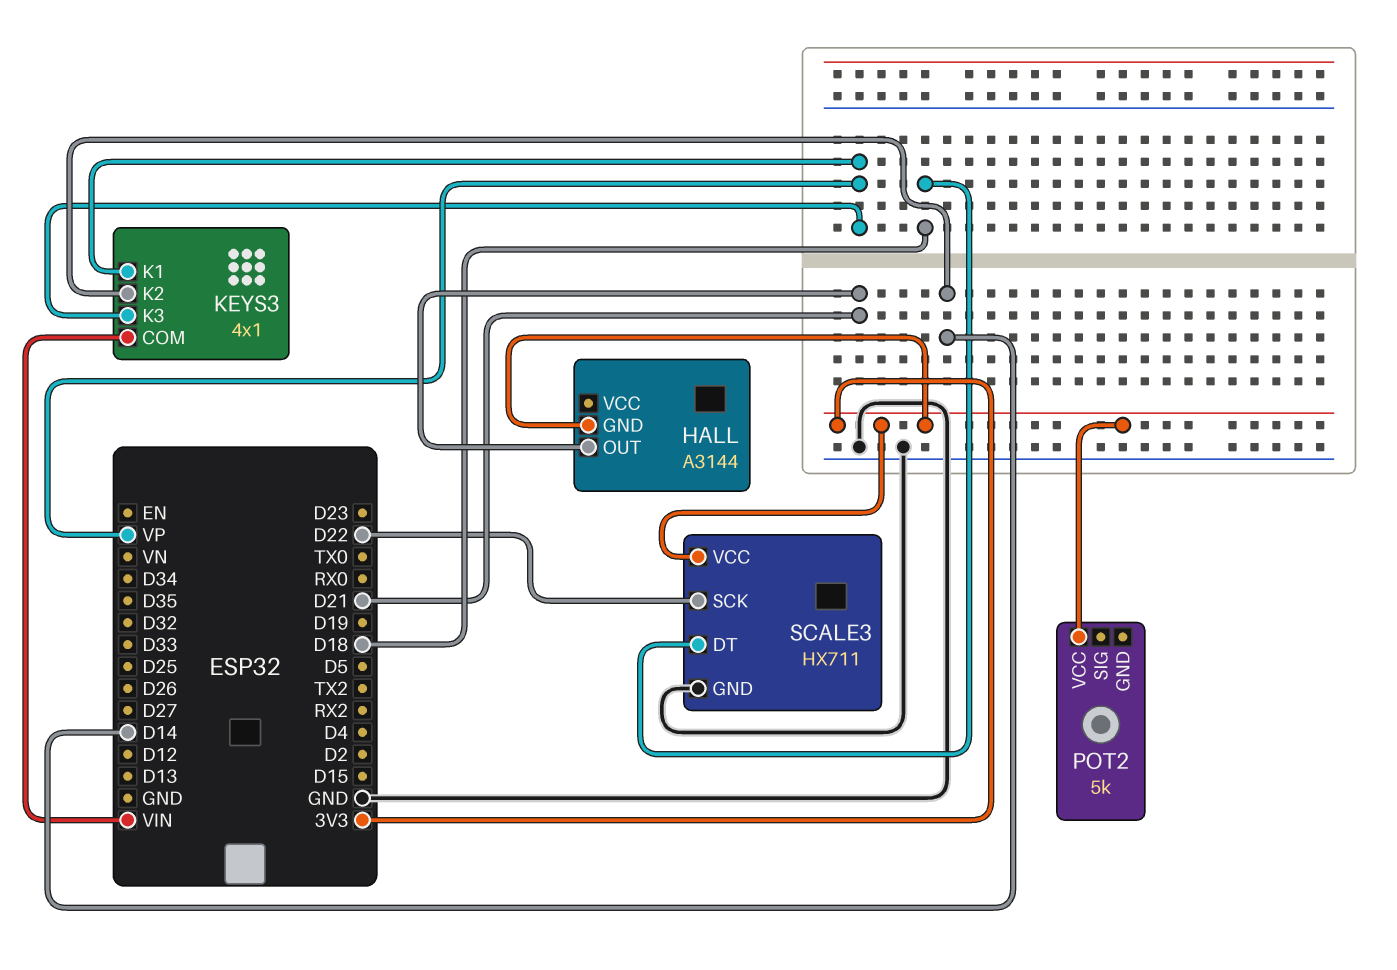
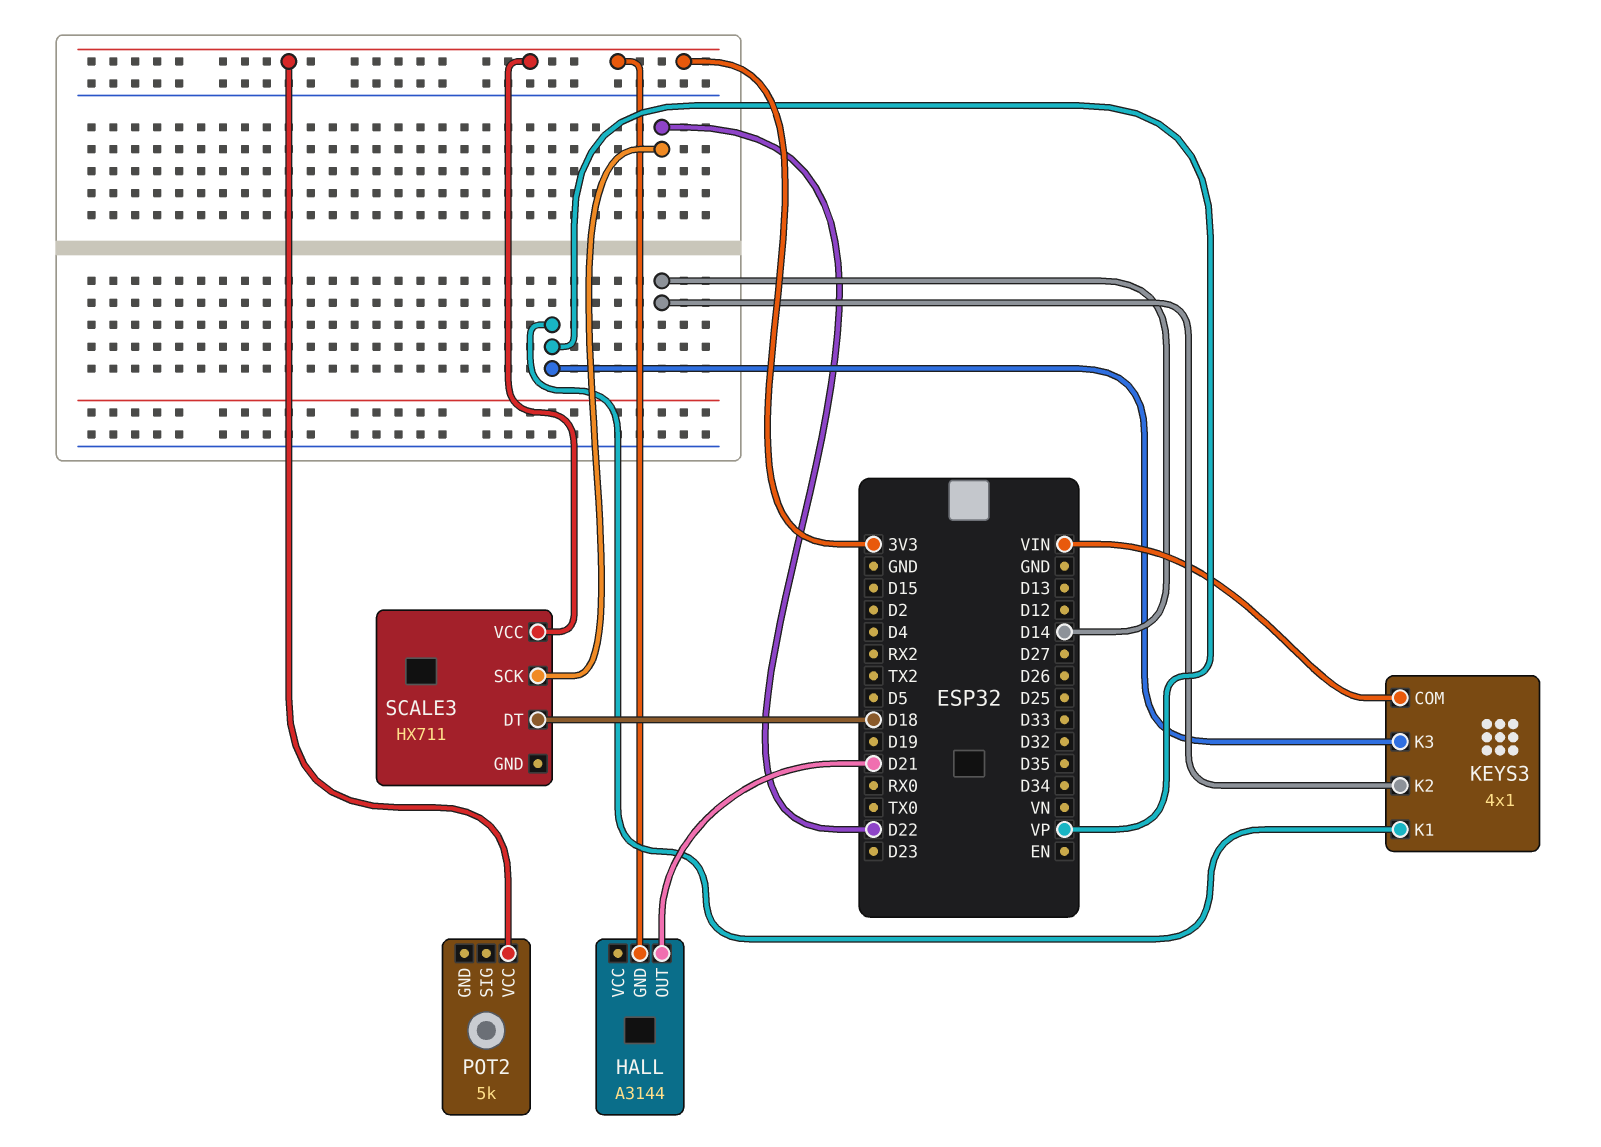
SCALE3 pin GND: GND -> none

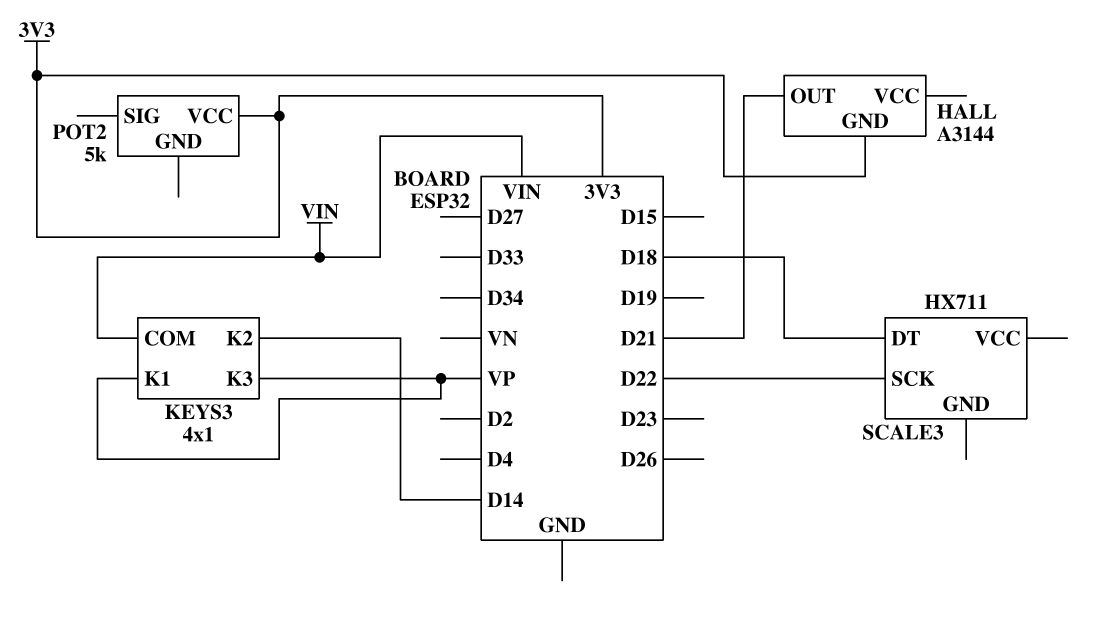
SCALE3 pin VCC: 3V3 -> none

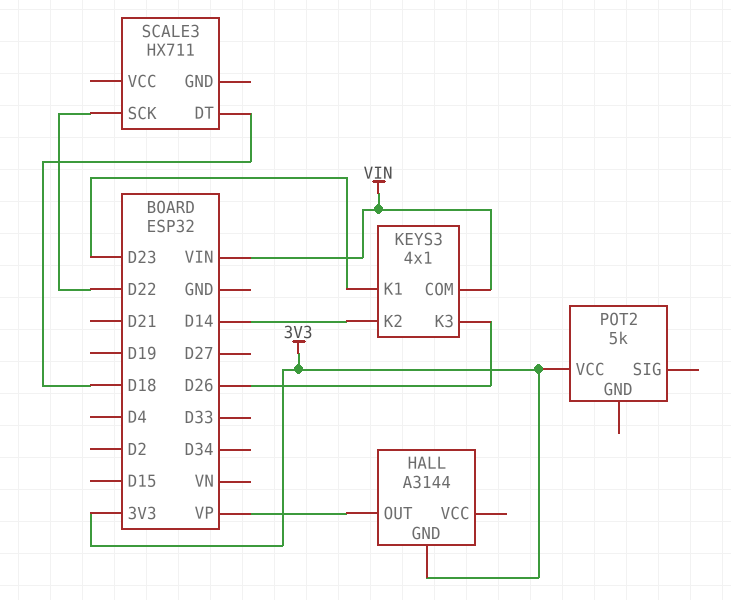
HALL pin OUT: D21 -> VP
KEYS3 pin K1: VP -> D23
KEYS3 pin K3: VP -> D26

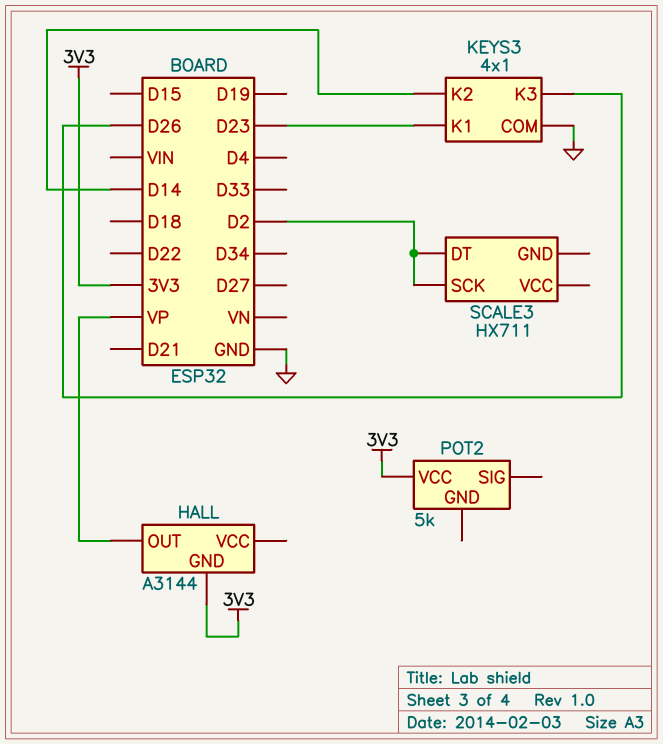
KEYS3 pin COM: VIN -> GND
SCALE3 pin DT: D18 -> D2
SCALE3 pin SCK: D22 -> D2

